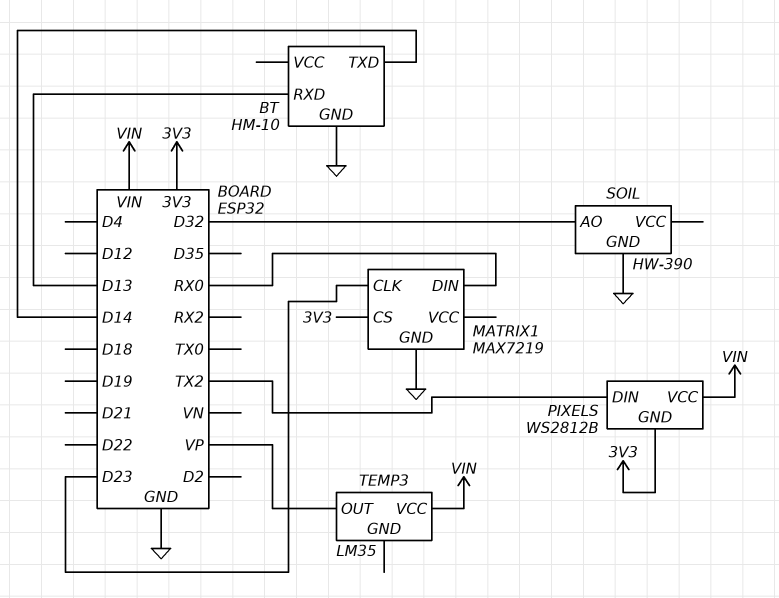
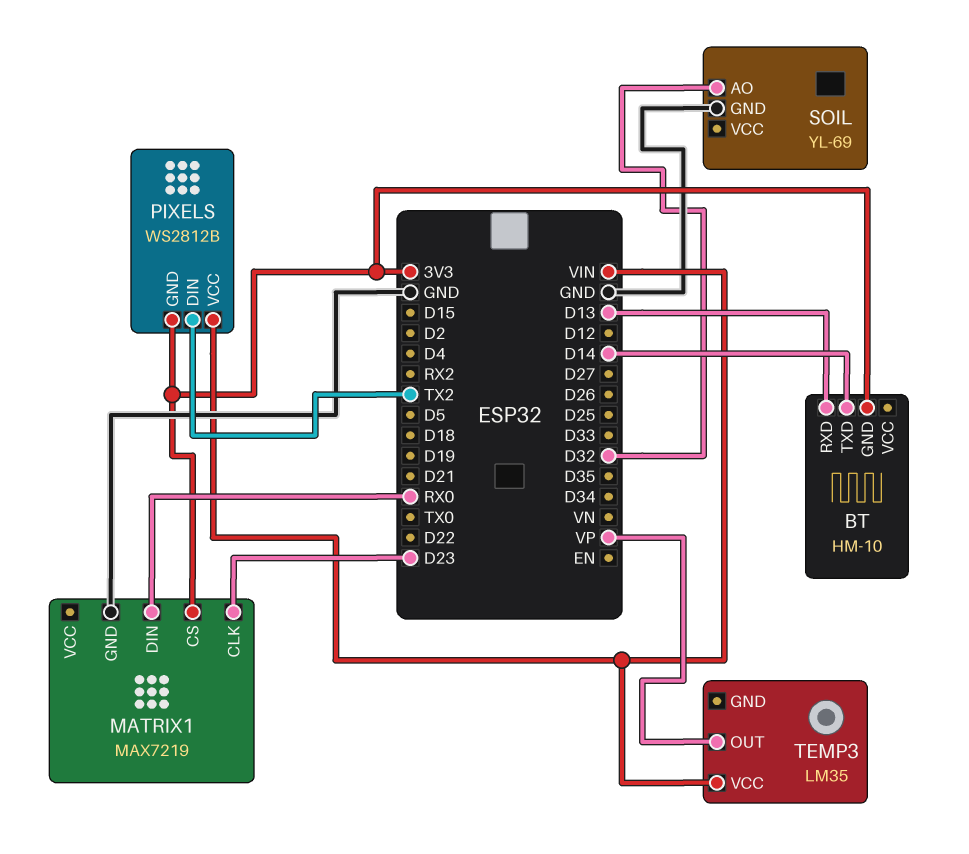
BT pin GND: GND -> 3V3
SOIL: HW-390 -> YL-69

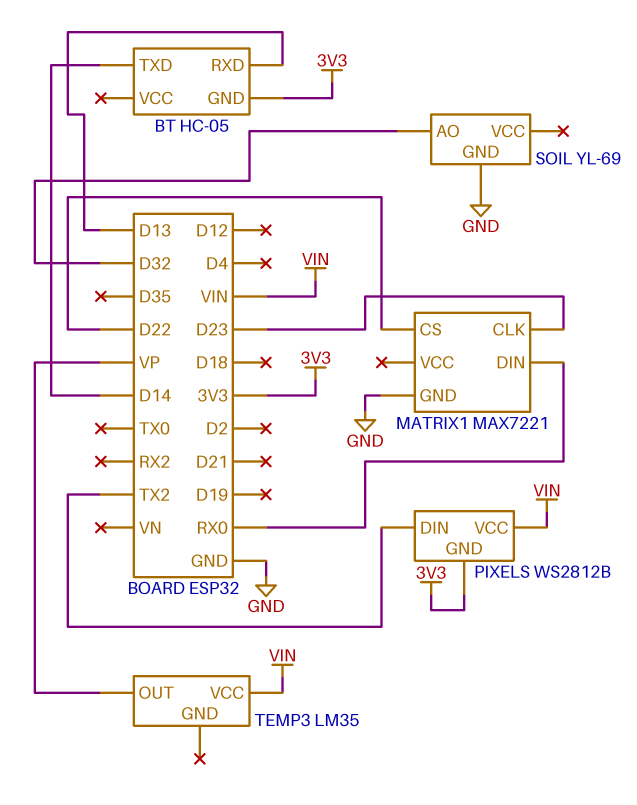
BT: HM-10 -> HC-05
MATRIX1: MAX7219 -> MAX7221
MATRIX1 pin CS: 3V3 -> D22

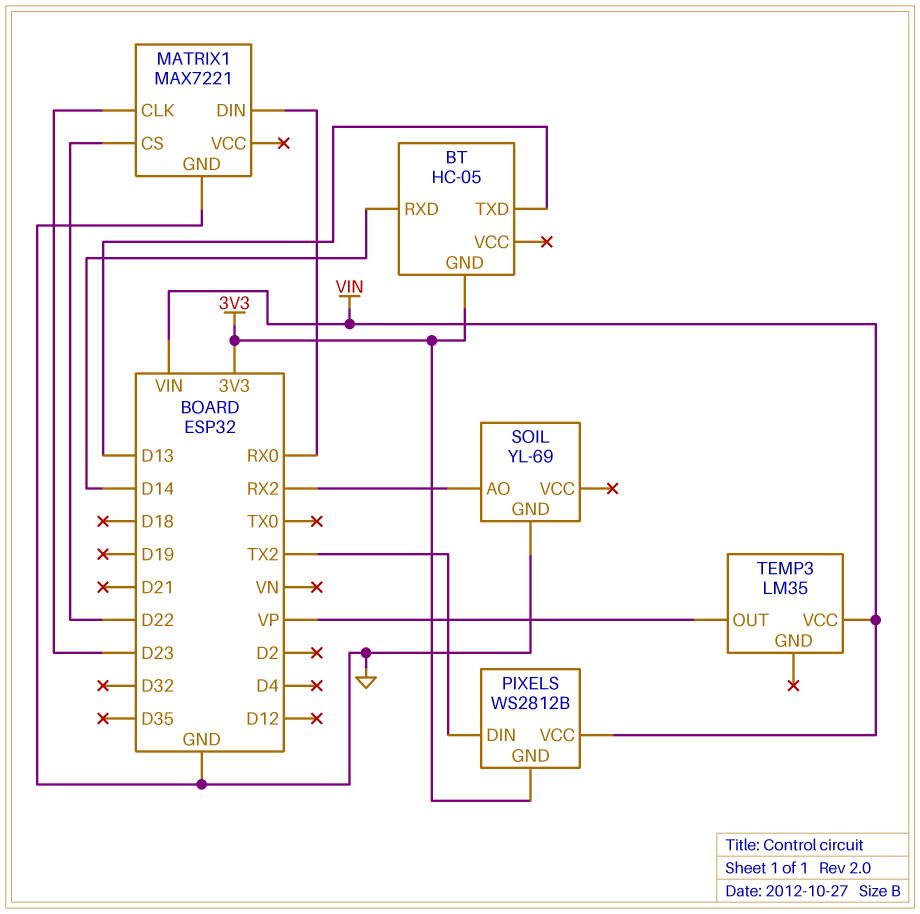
BT pin RXD: D13 -> D14
BT pin TXD: D14 -> D13
SOIL pin AO: D32 -> RX2

